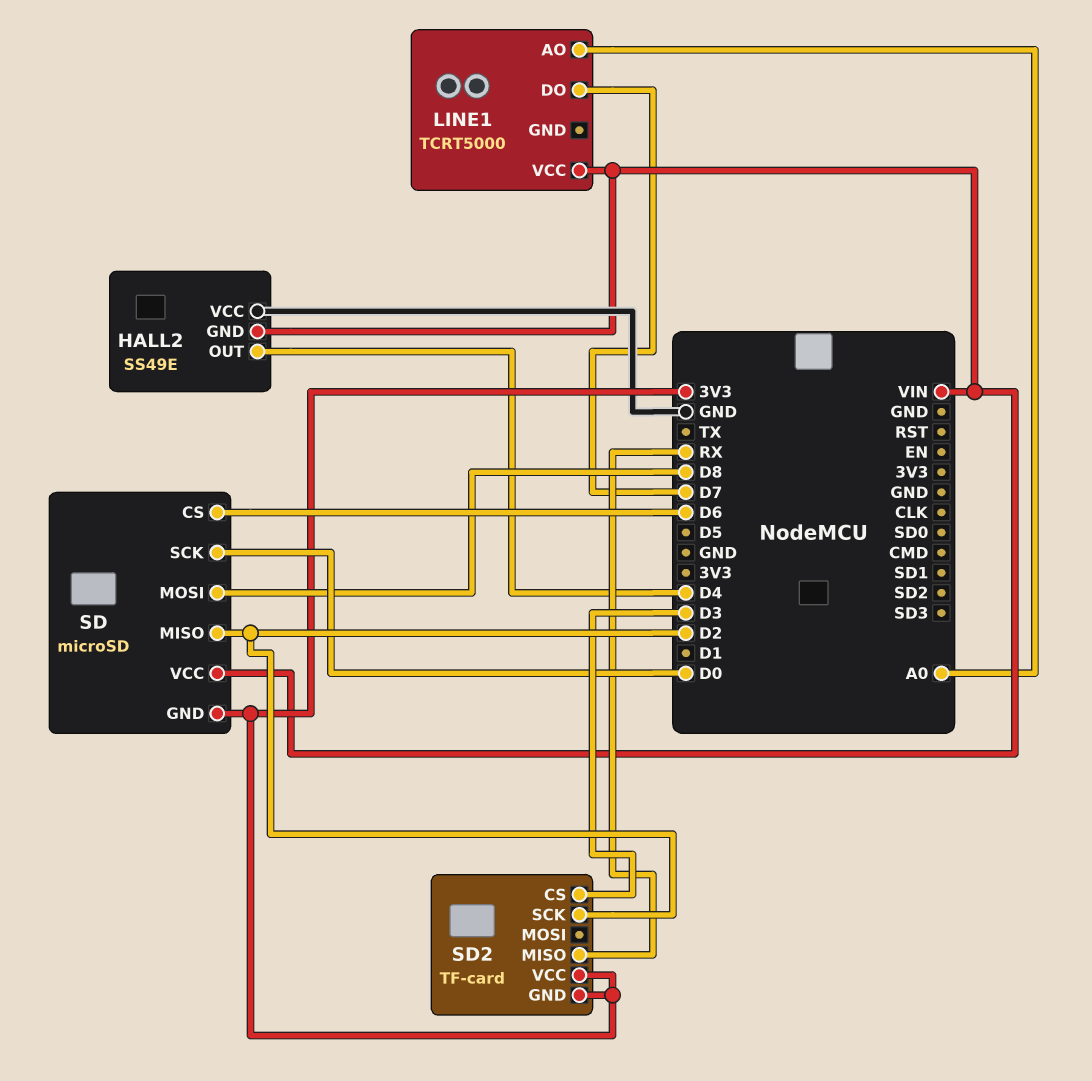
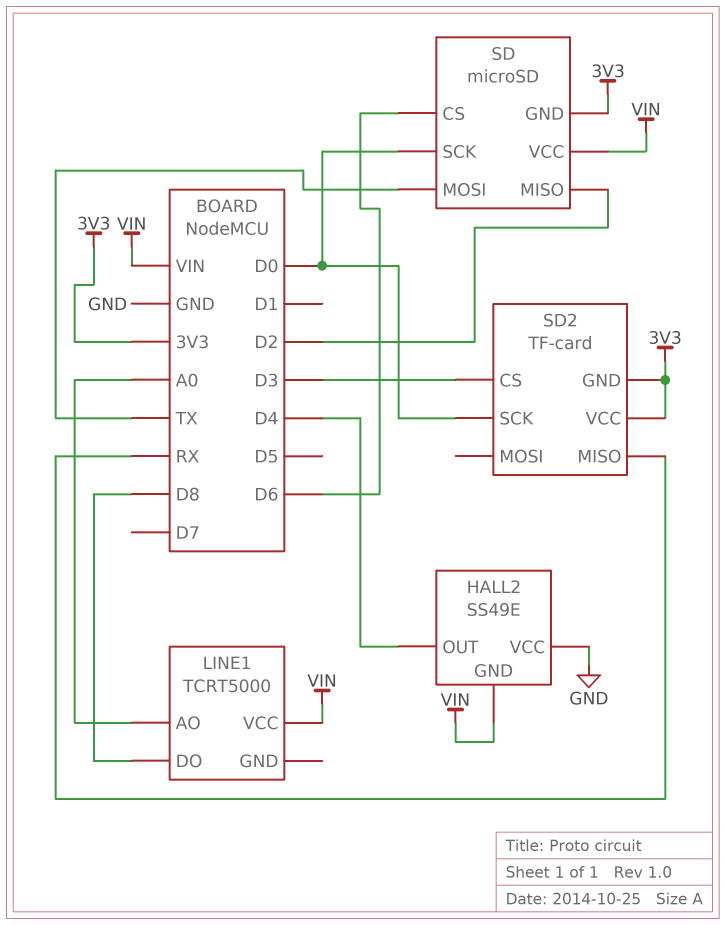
LINE1 pin DO: D7 -> D8
SD pin MOSI: D8 -> TX
SD2 pin SCK: D2 -> D0

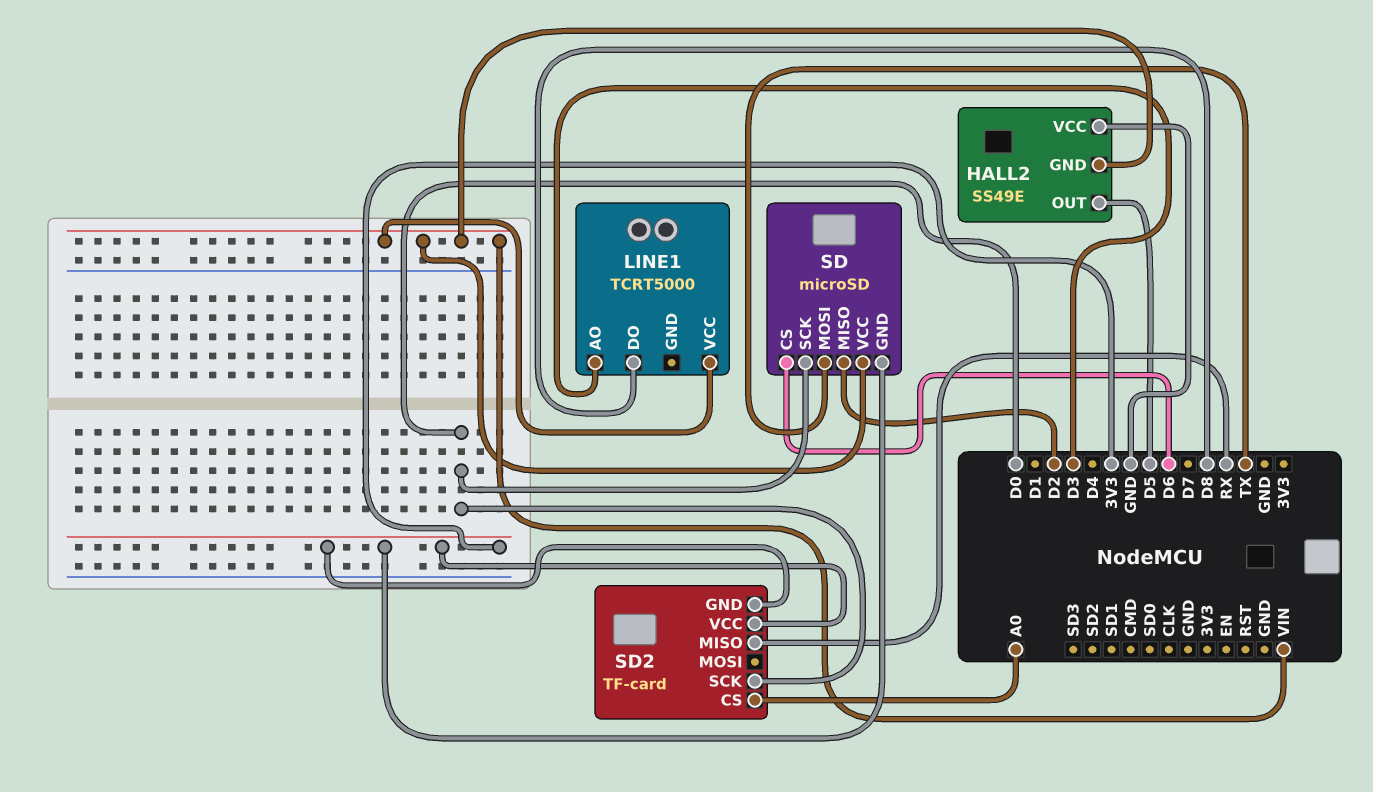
HALL2 pin OUT: D4 -> D5
LINE1 pin AO: A0 -> D3
SD2 pin CS: D3 -> A0

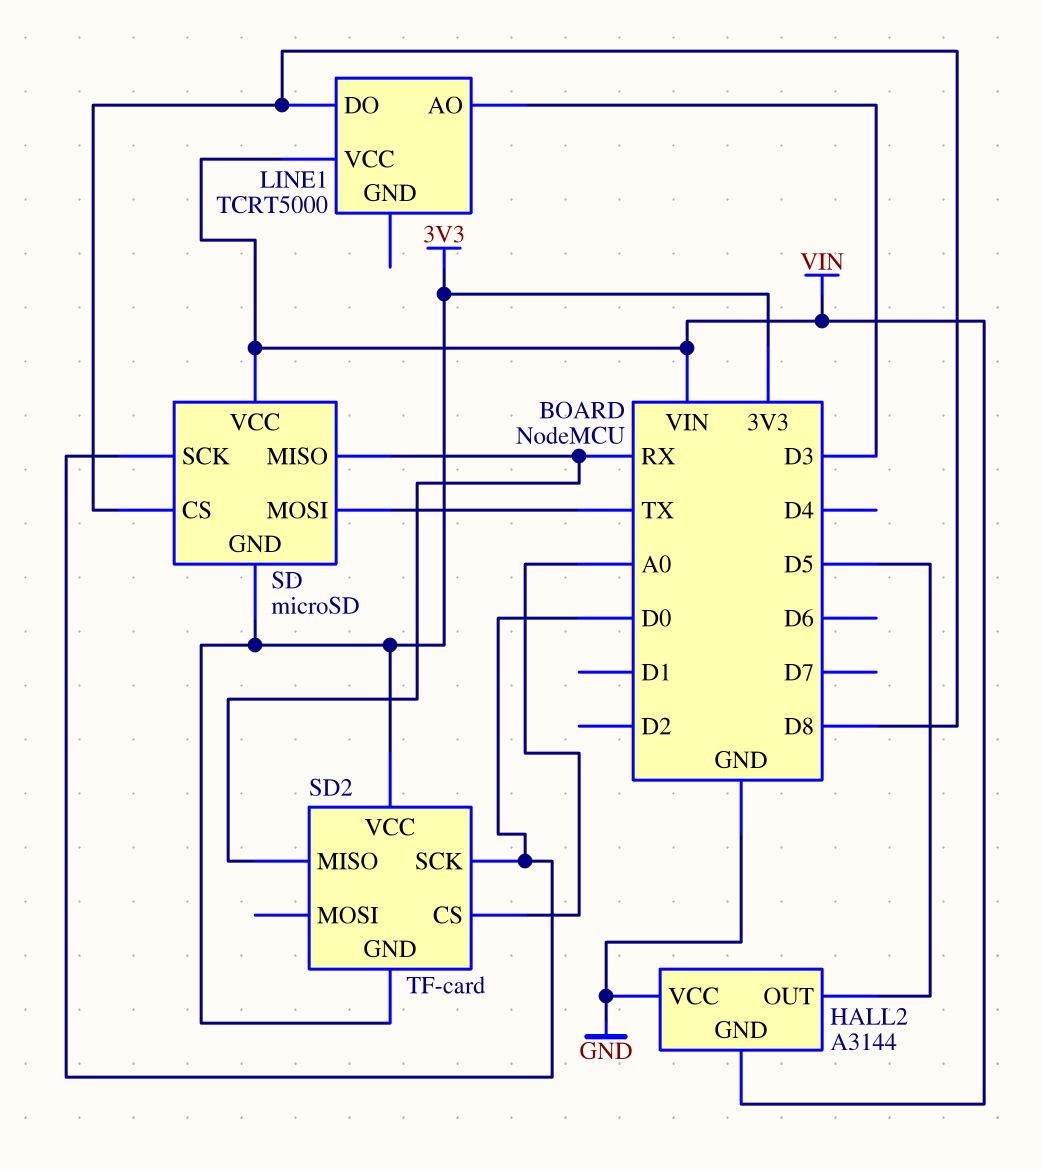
HALL2: SS49E -> A3144
SD pin CS: D6 -> D8
SD pin MISO: D2 -> RX

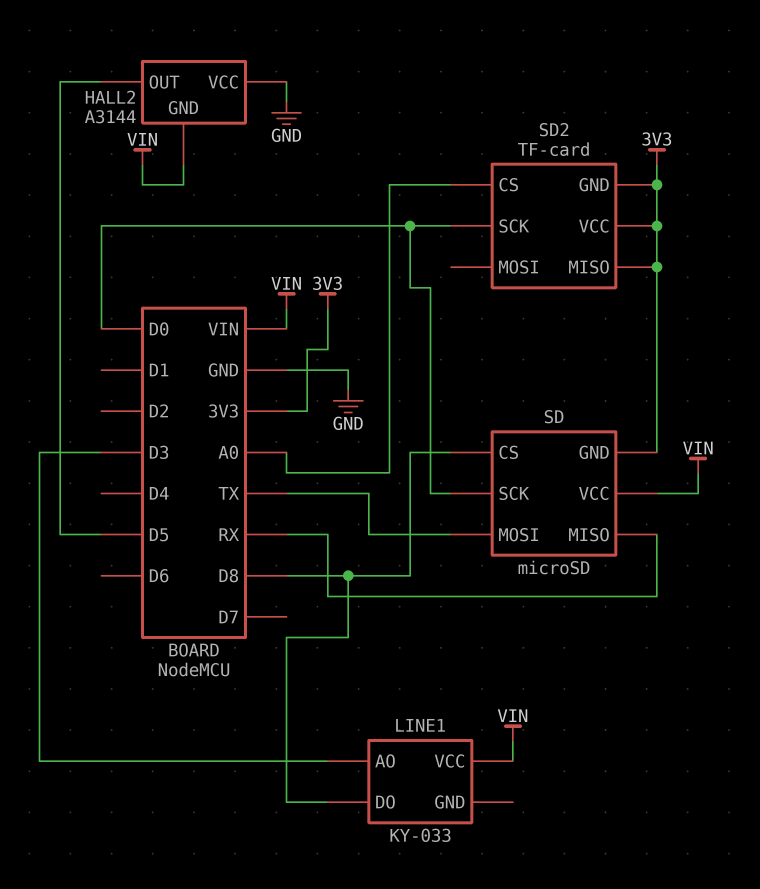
LINE1: TCRT5000 -> KY-033
SD2 pin MISO: RX -> 3V3

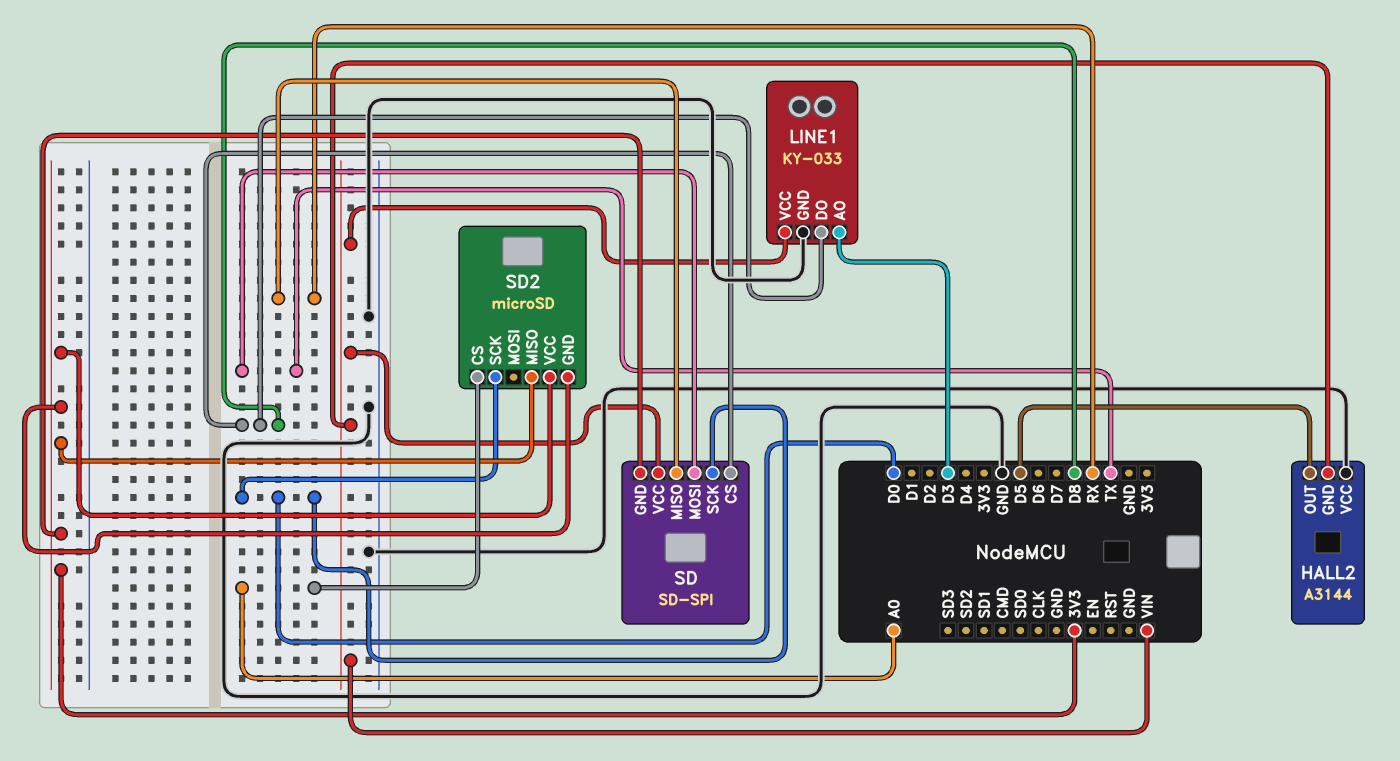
LINE1 pin GND: none -> GND
SD: microSD -> SD-SPI
SD2: TF-card -> microSD

